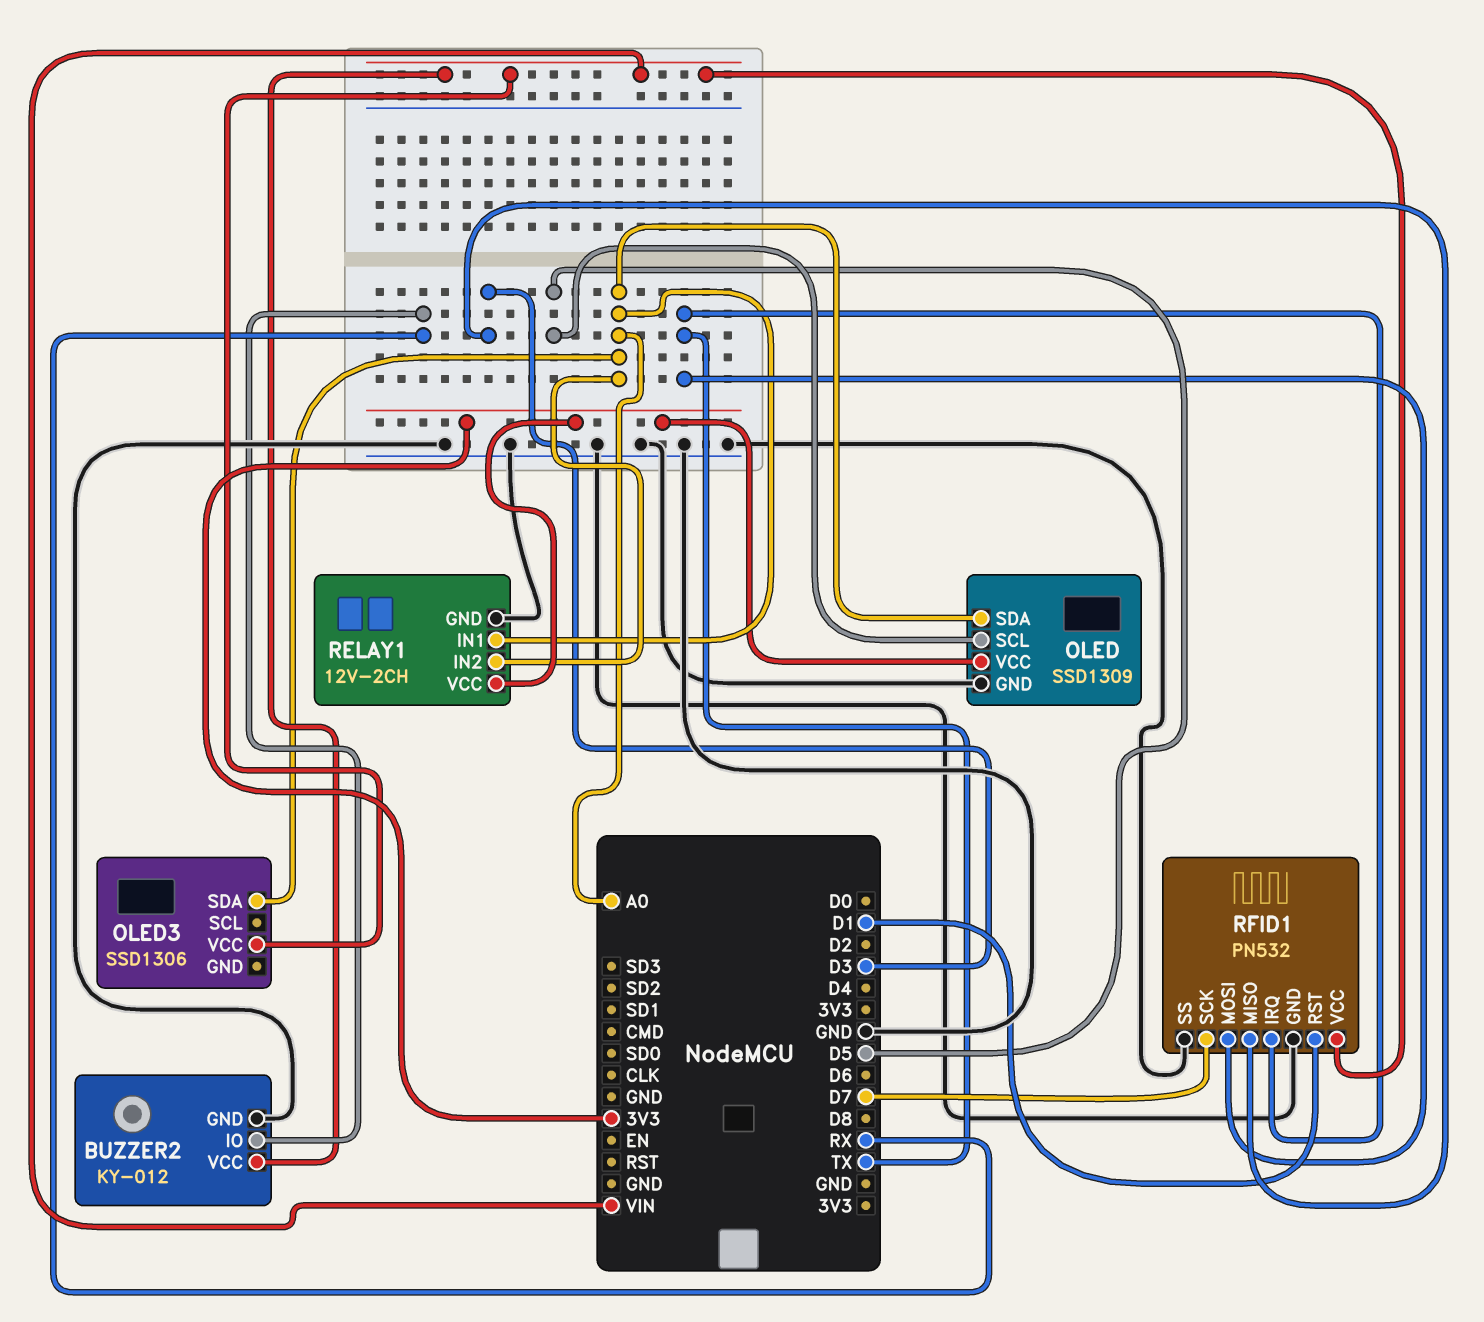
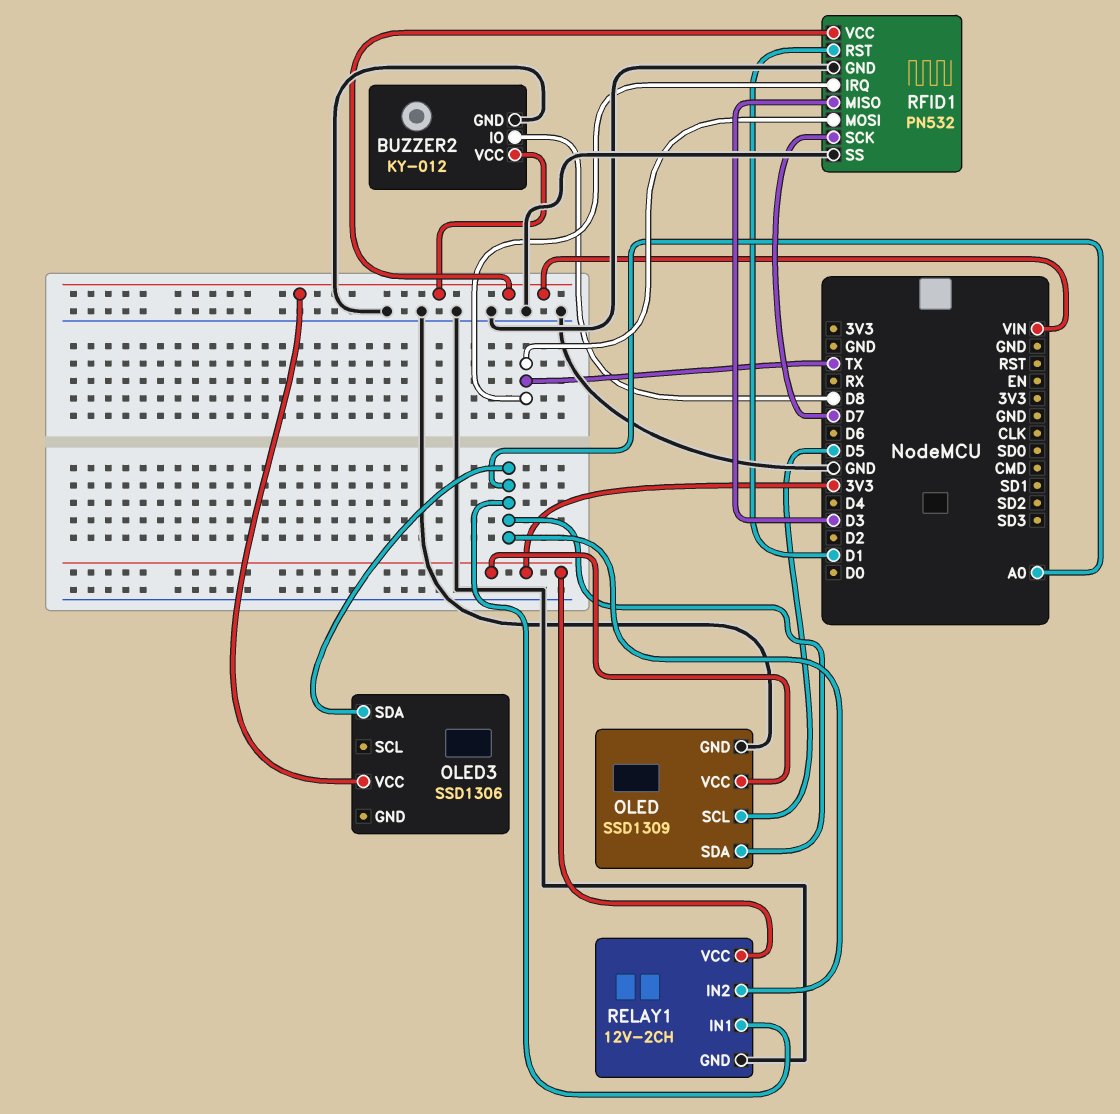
BUZZER2 pin IO: RX -> D8

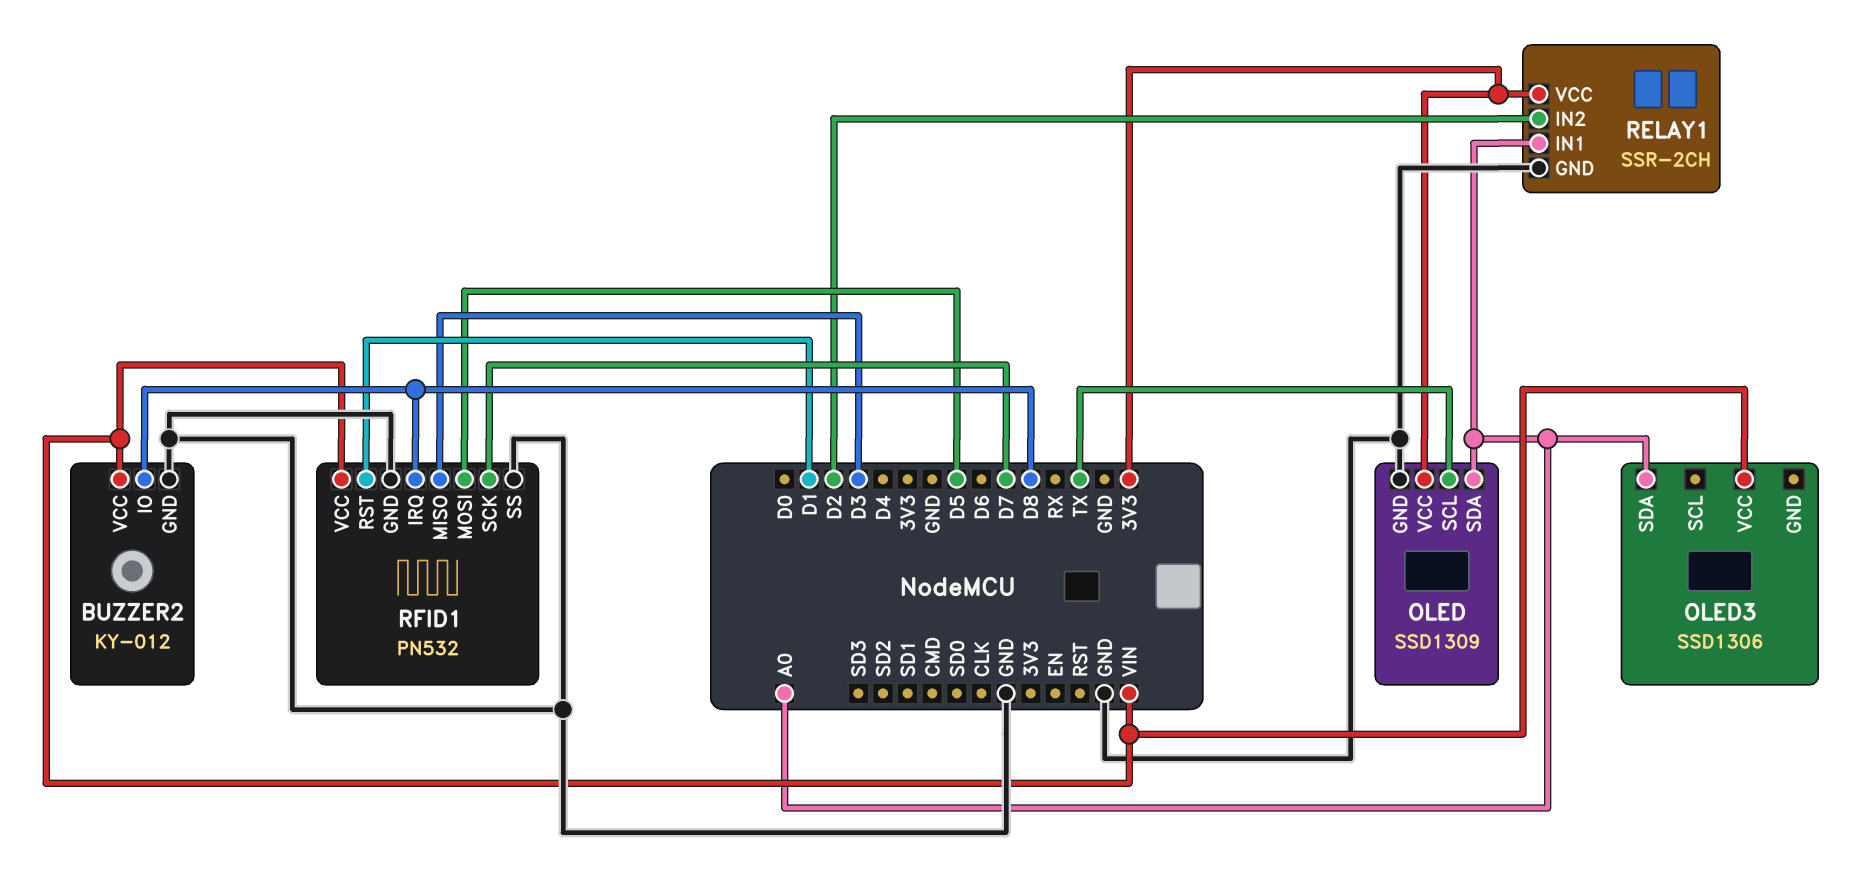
OLED pin SCL: D5 -> TX
RELAY1: 12V-2CH -> SSR-2CH
RELAY1 pin IN2: A0 -> D2
RFID1 pin IRQ: TX -> D8
RFID1 pin MOSI: TX -> D5

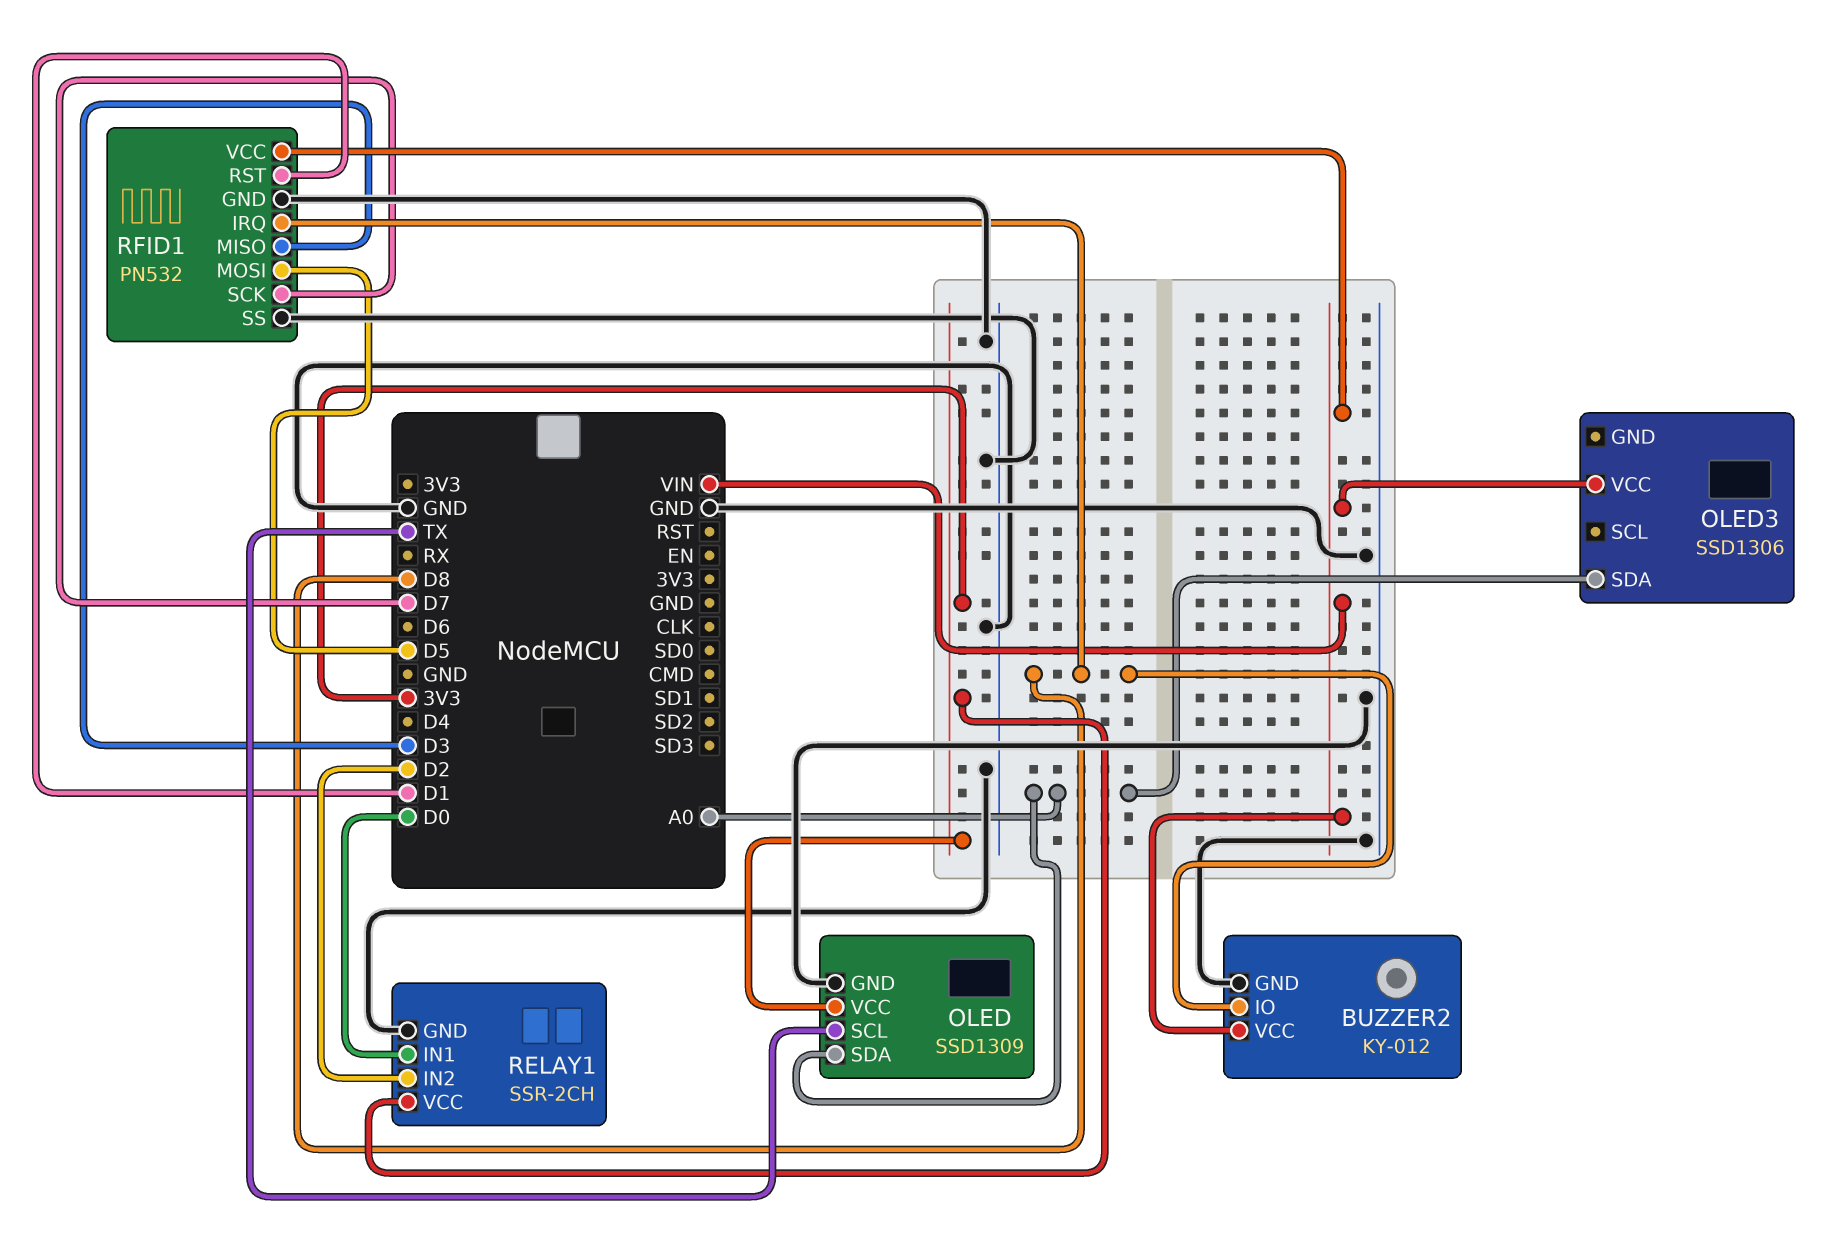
RELAY1 pin IN1: A0 -> D0

